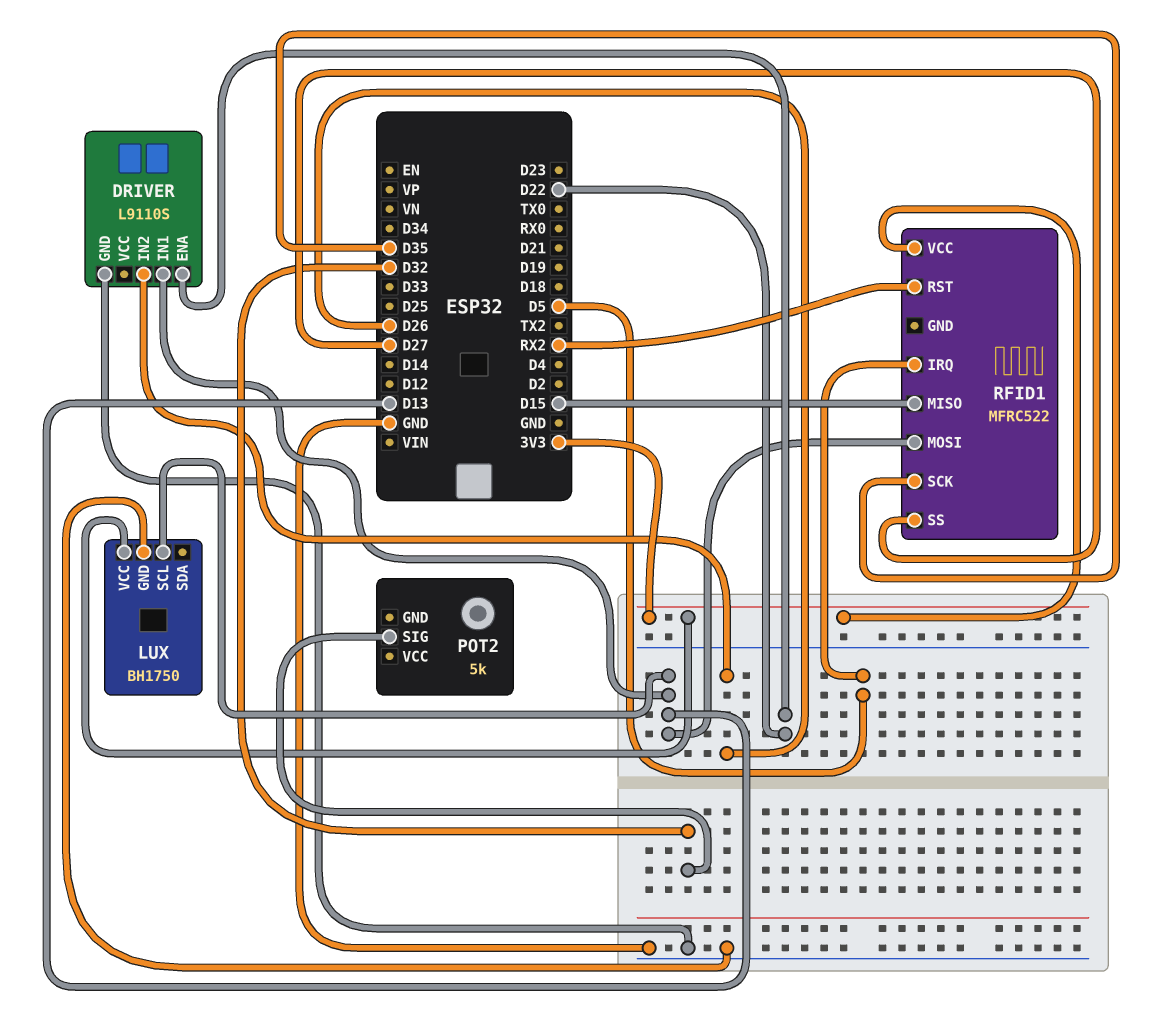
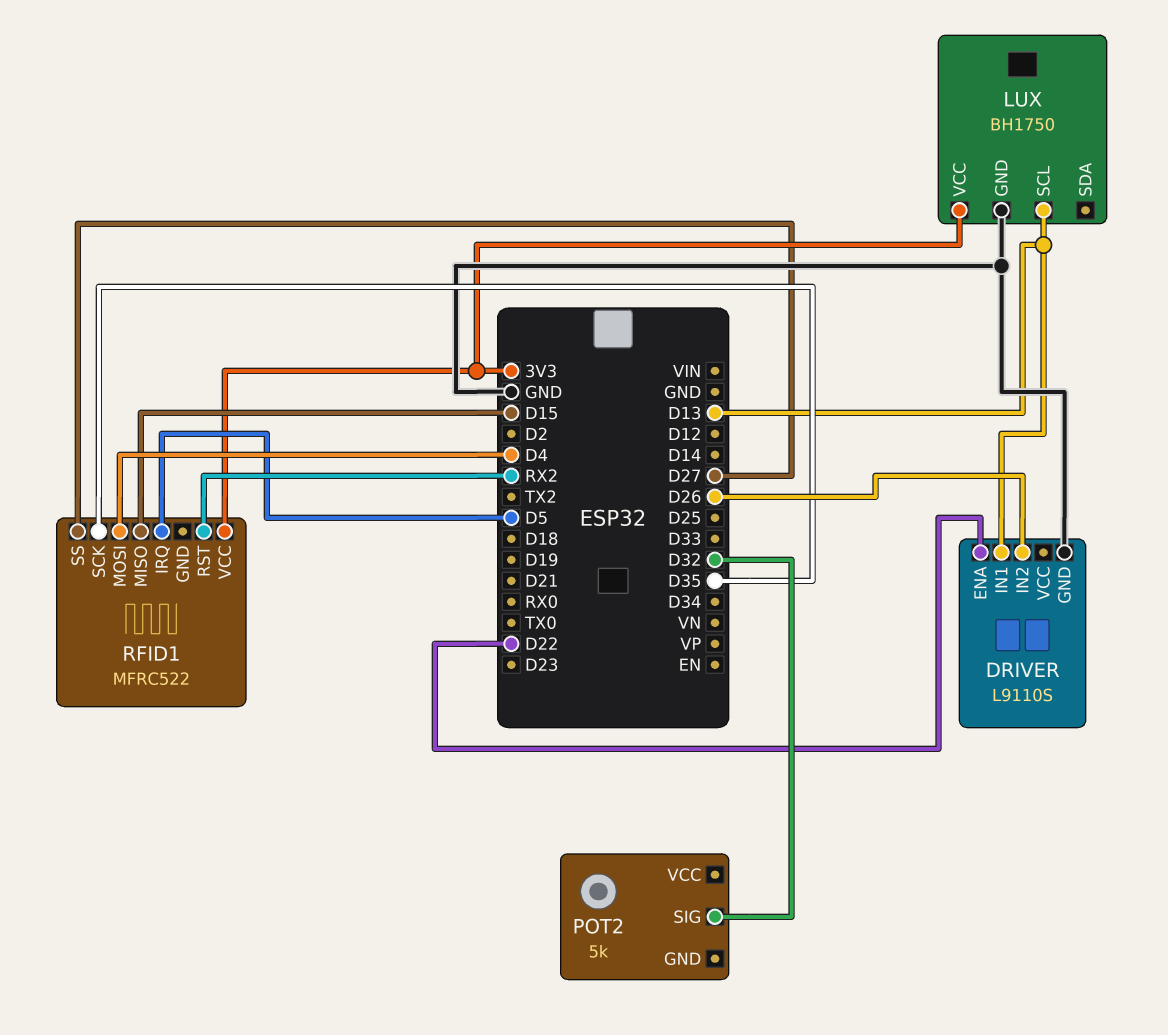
RFID1 pin MOSI: D13 -> D4

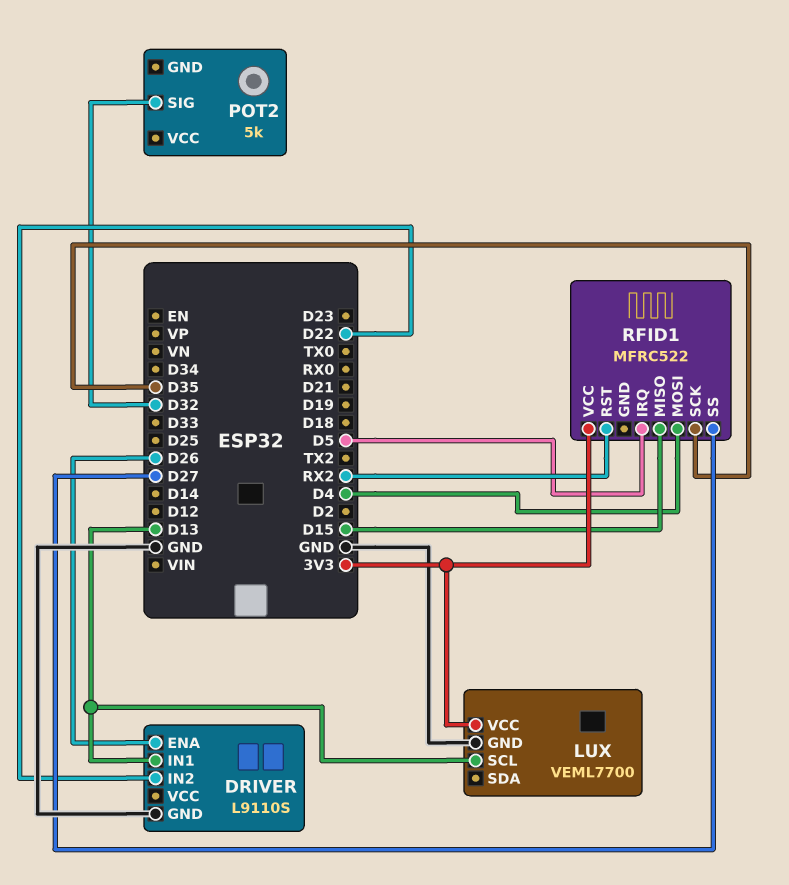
DRIVER pin ENA: D22 -> D26
DRIVER pin IN2: D26 -> D22
LUX: BH1750 -> VEML7700

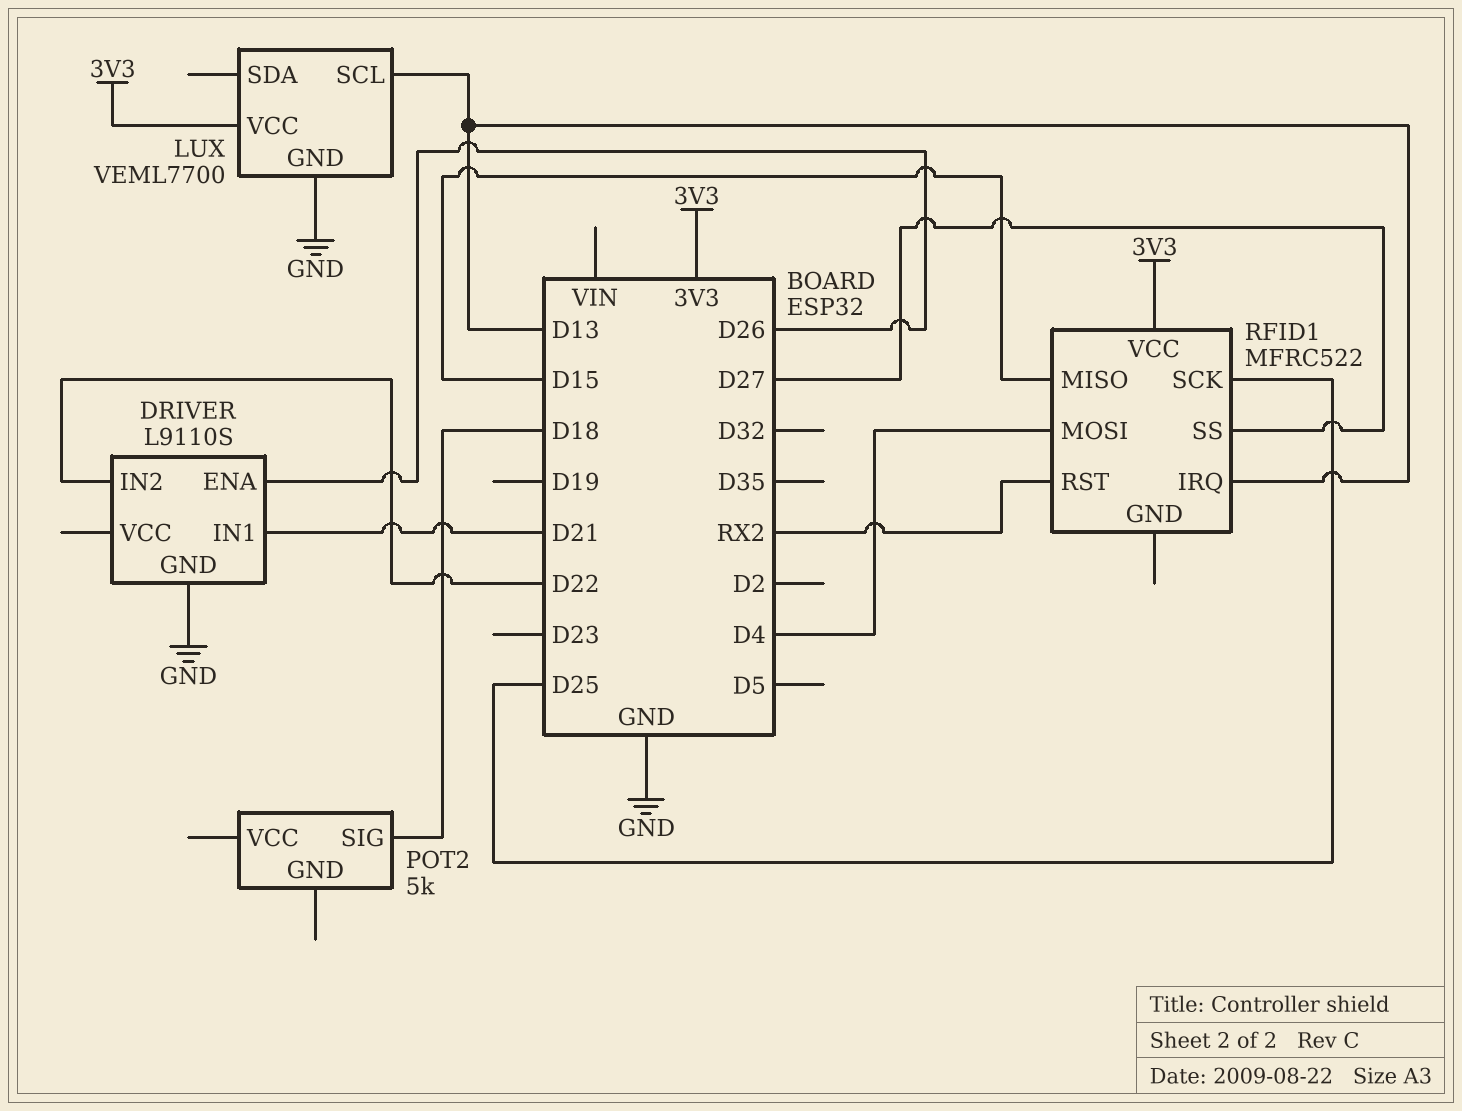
DRIVER pin IN1: D13 -> D21
POT2 pin SIG: D32 -> D18
RFID1 pin IRQ: D5 -> D13
RFID1 pin SCK: D35 -> D25

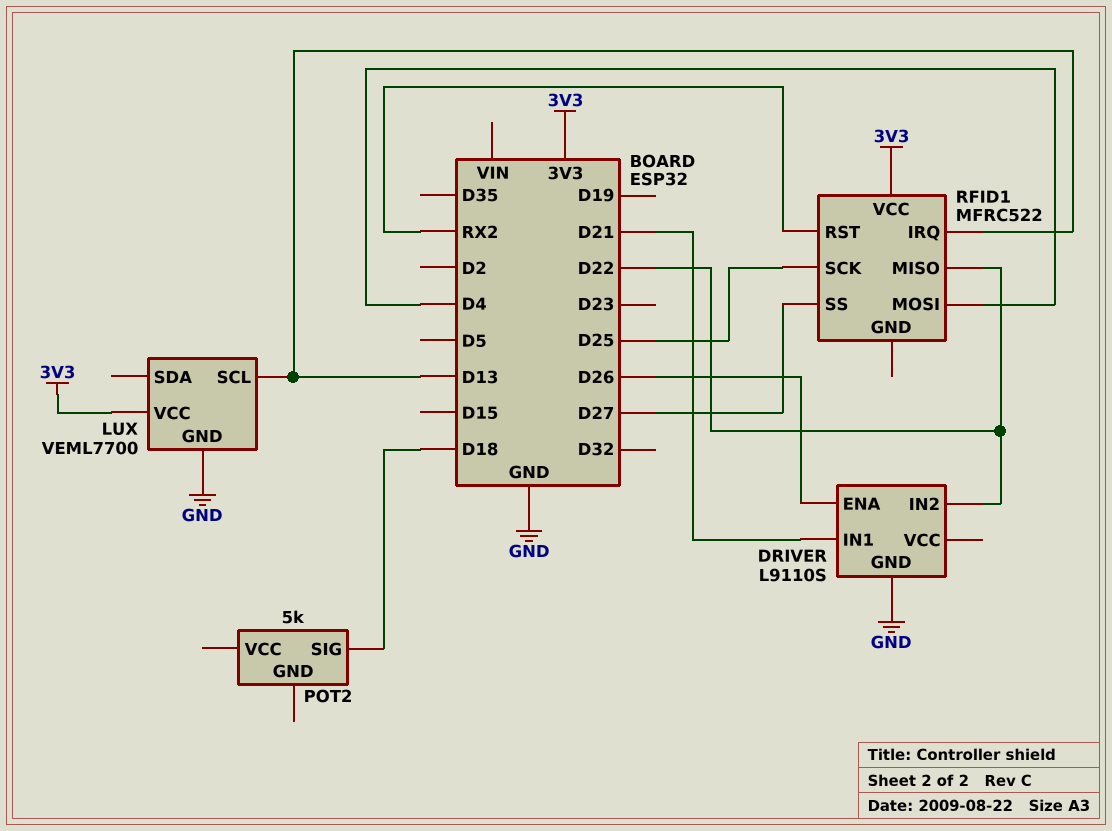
RFID1 pin MISO: D15 -> D22

